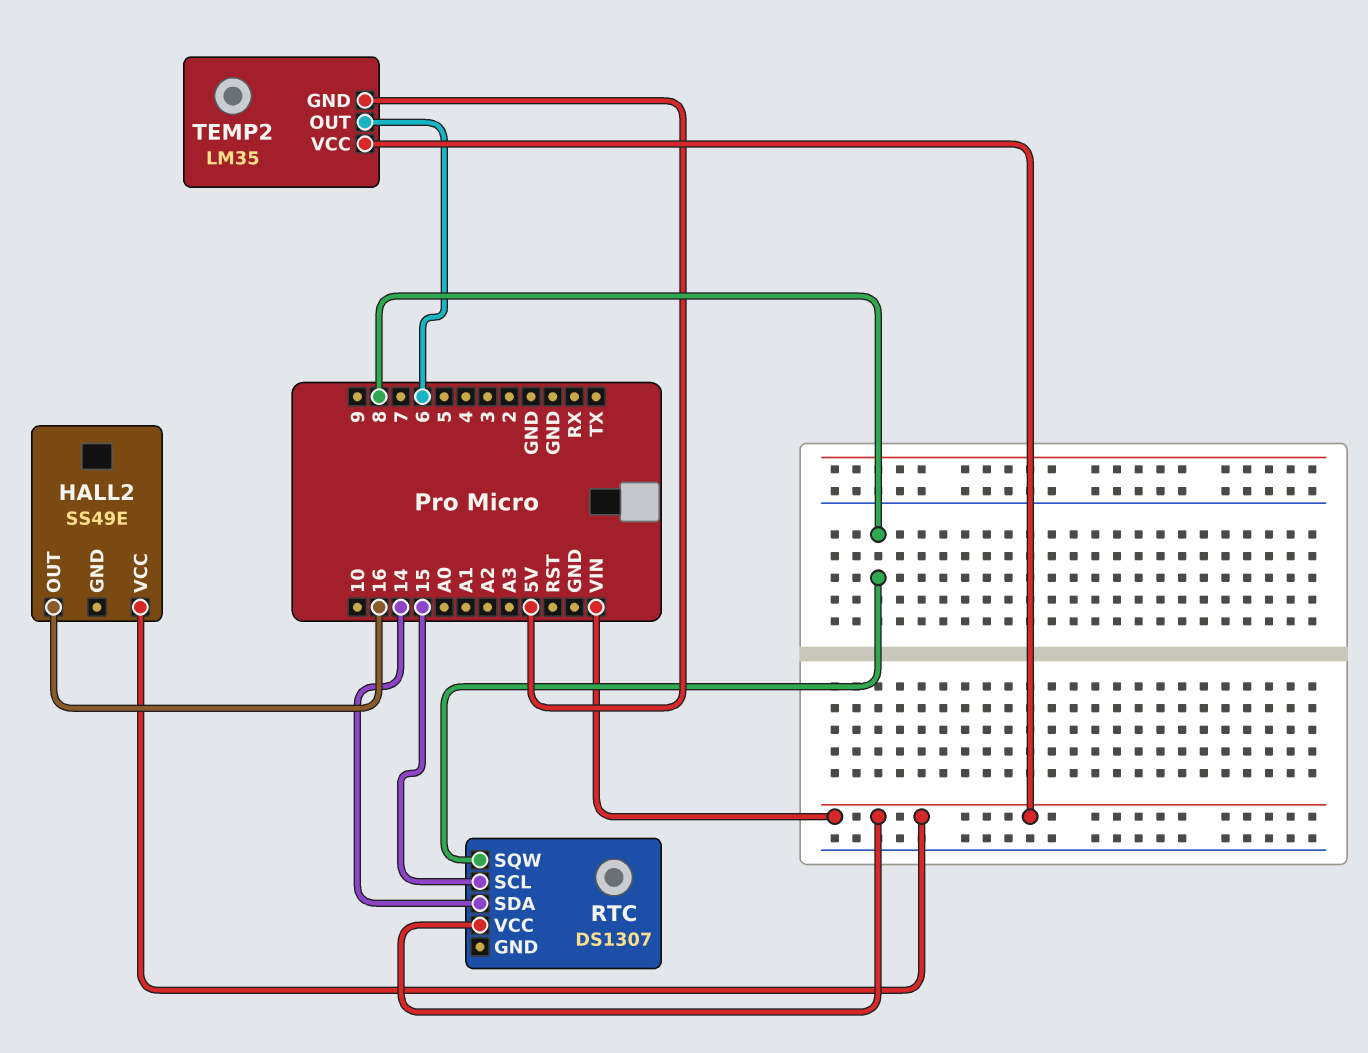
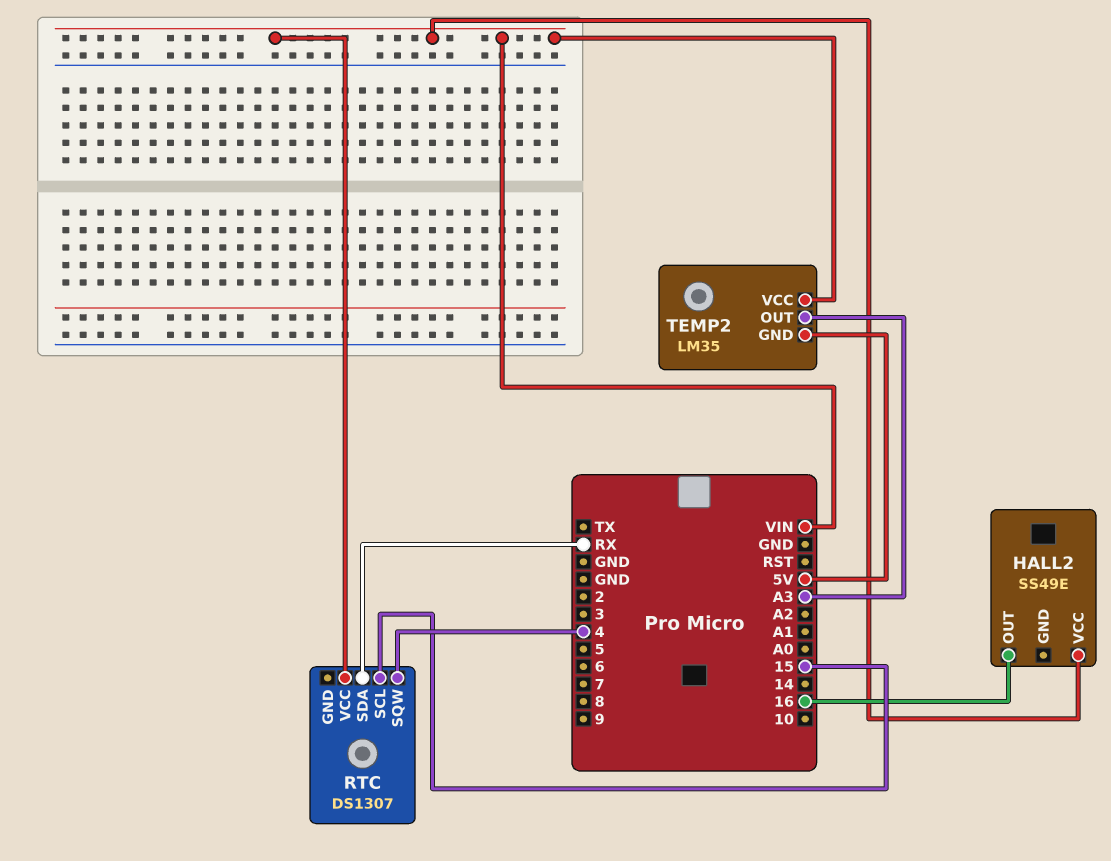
RTC pin SDA: 14 -> RX
RTC pin SQW: 8 -> 4
TEMP2 pin OUT: 6 -> A3

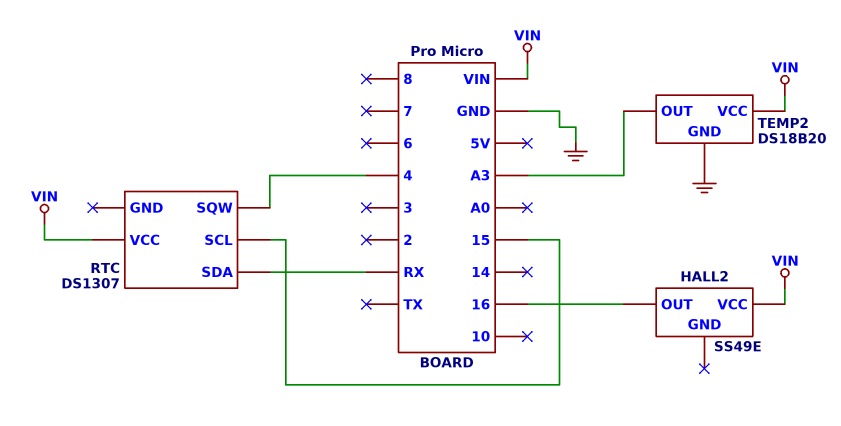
TEMP2: LM35 -> DS18B20
TEMP2 pin GND: 5V -> GND

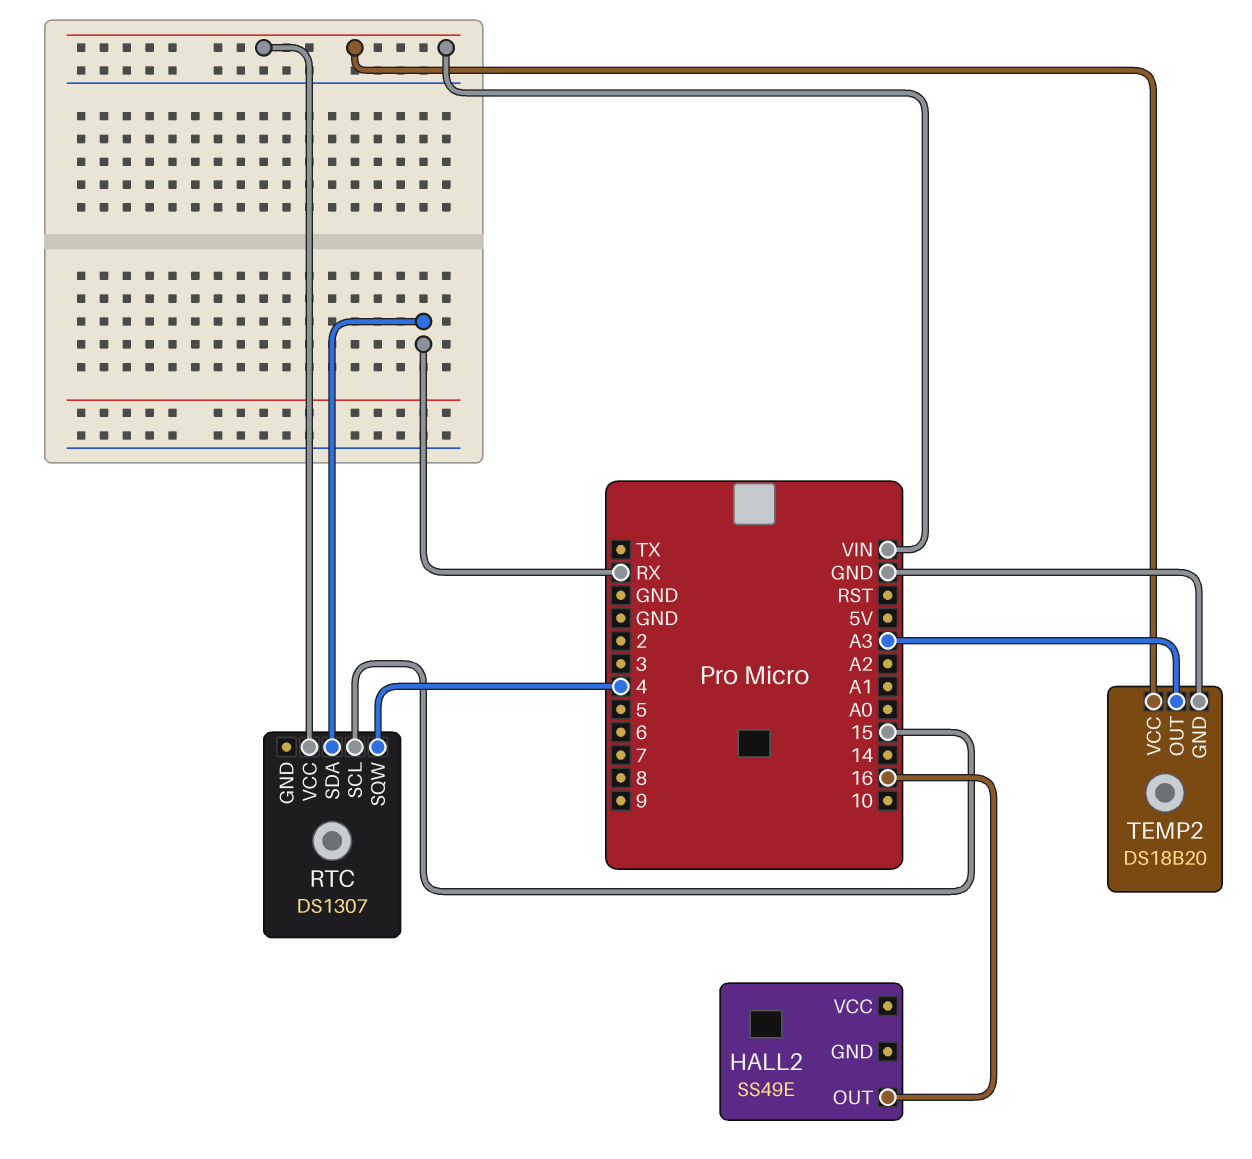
HALL2 pin VCC: VIN -> none

